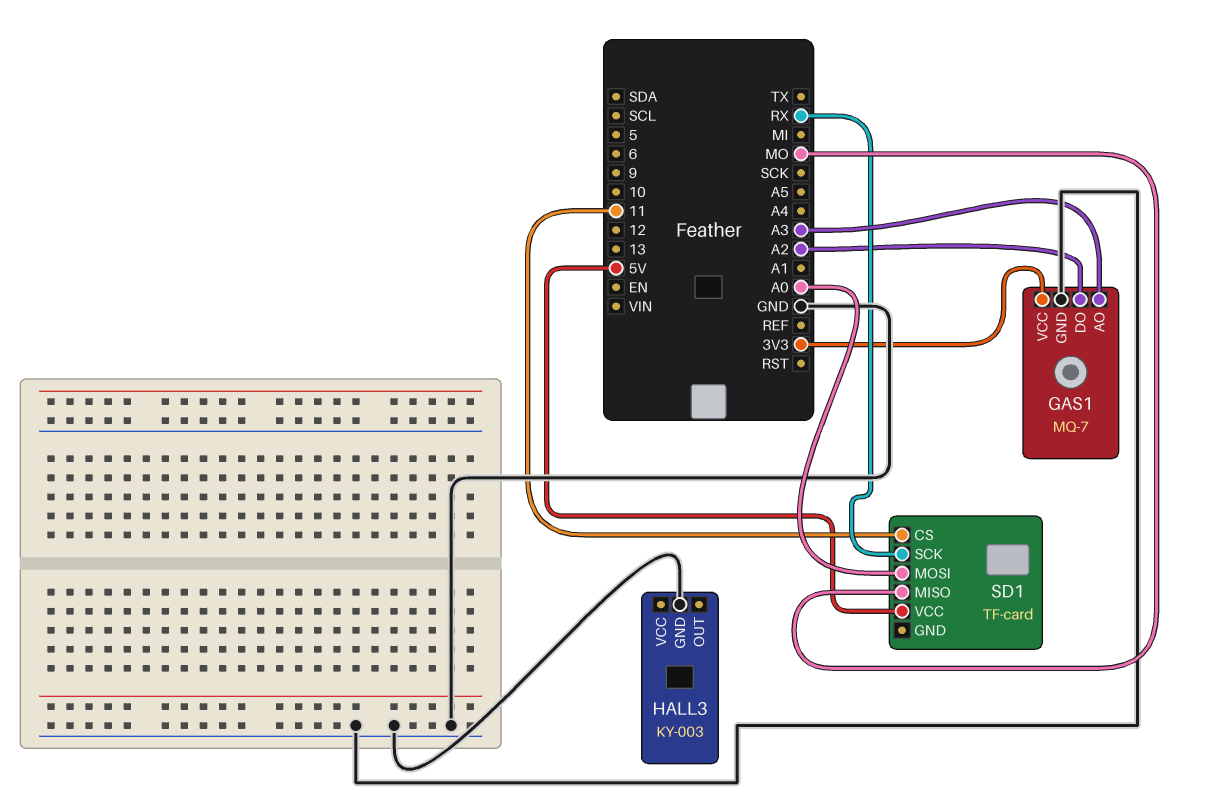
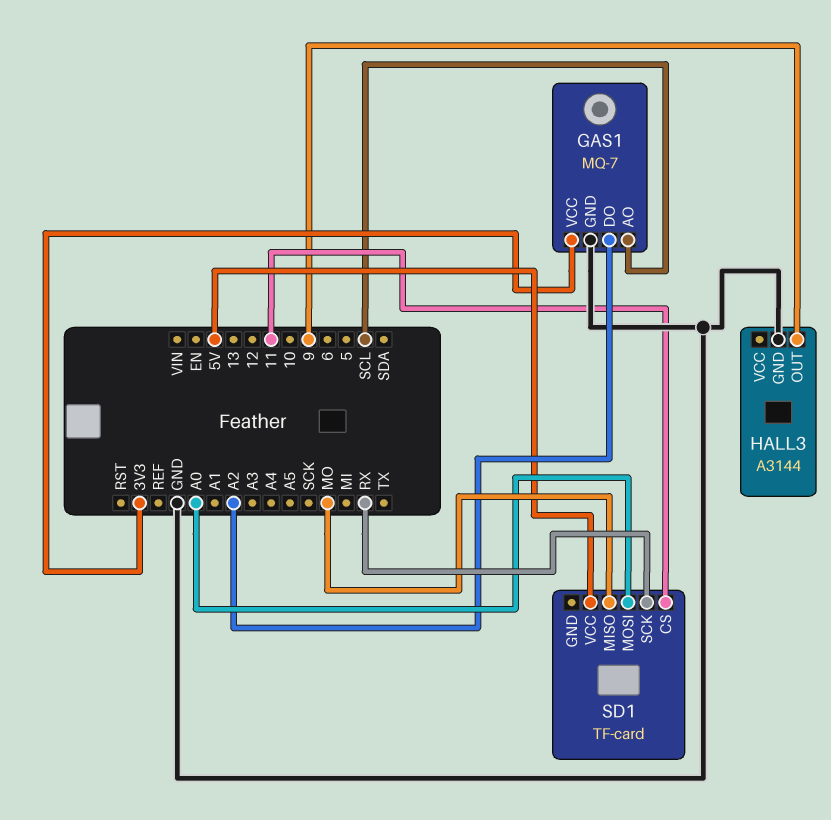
GAS1 pin AO: A3 -> SCL
HALL3: KY-003 -> A3144
HALL3 pin OUT: none -> 9

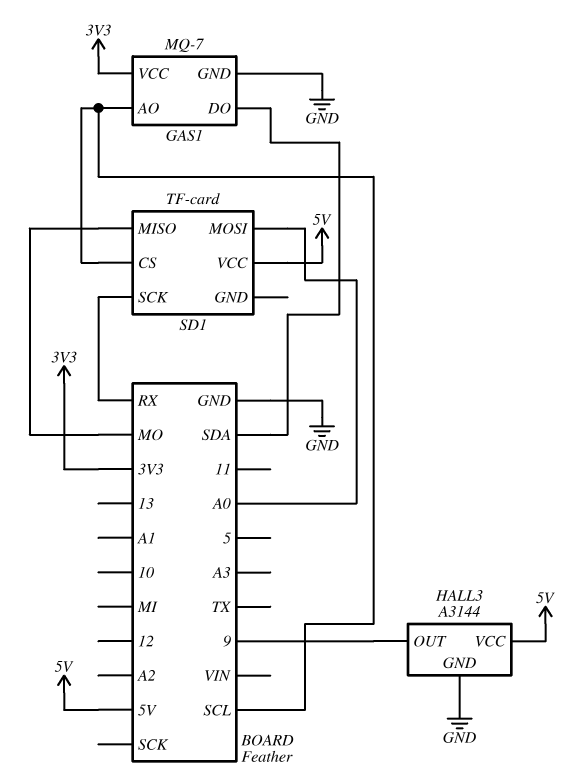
GAS1 pin DO: A2 -> SDA
HALL3 pin VCC: none -> 5V
SD1 pin CS: 11 -> SCL

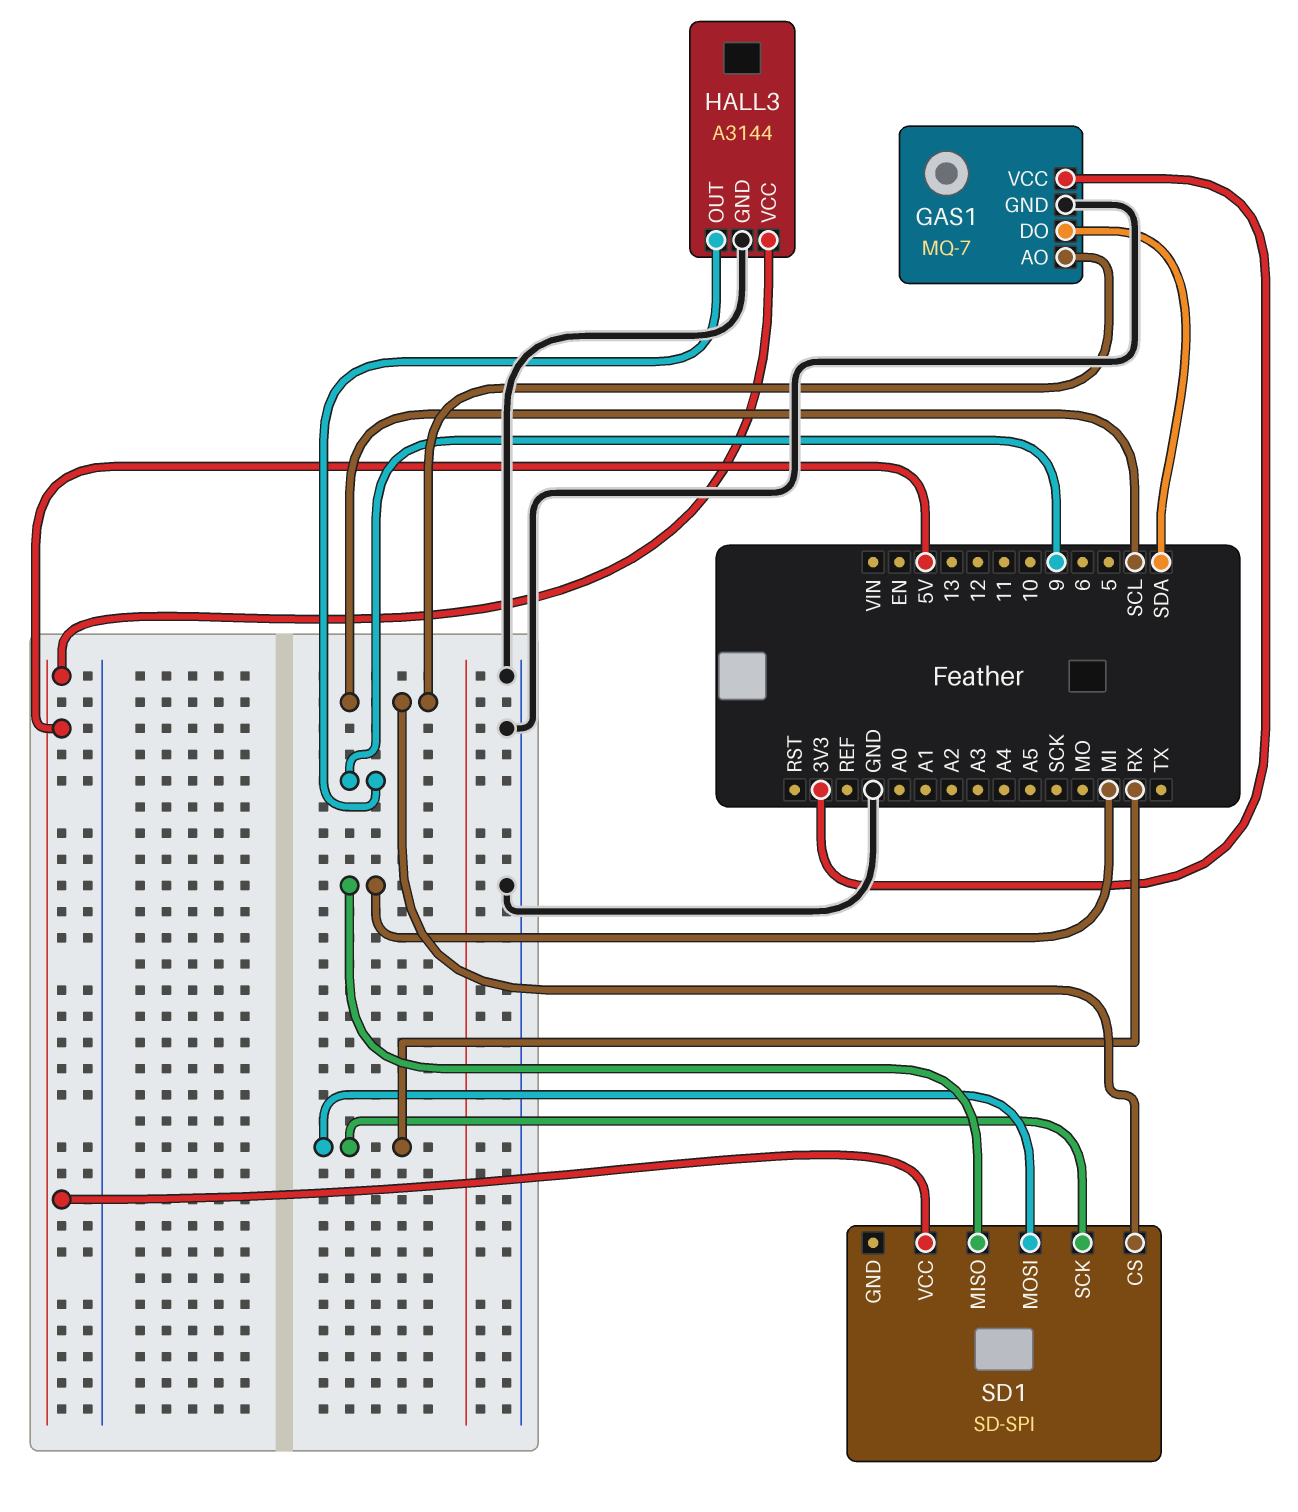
SD1: TF-card -> SD-SPI
SD1 pin MISO: MO -> MI
SD1 pin MOSI: A0 -> RX

